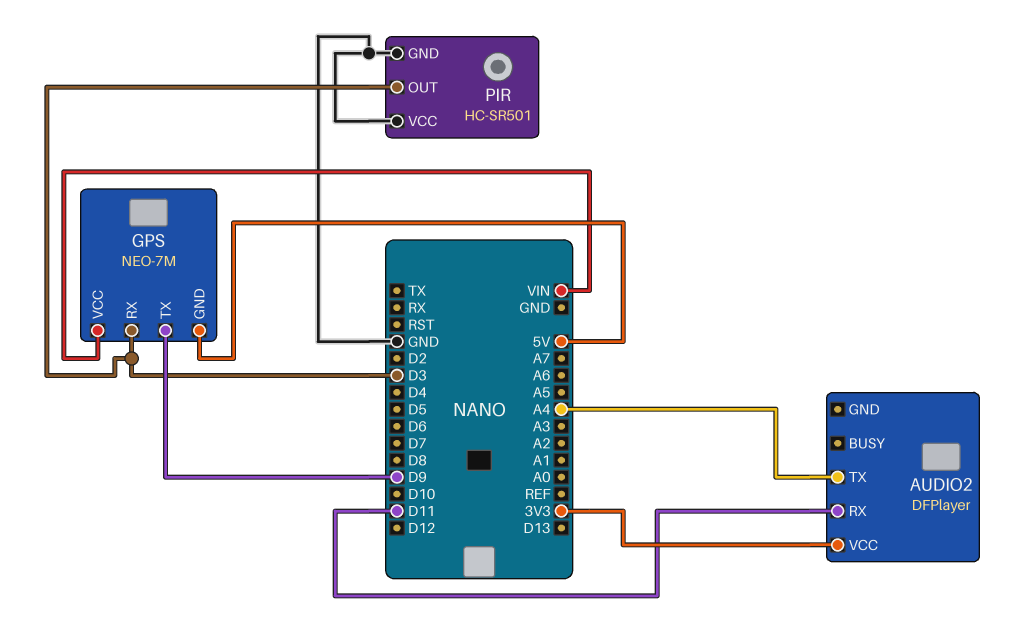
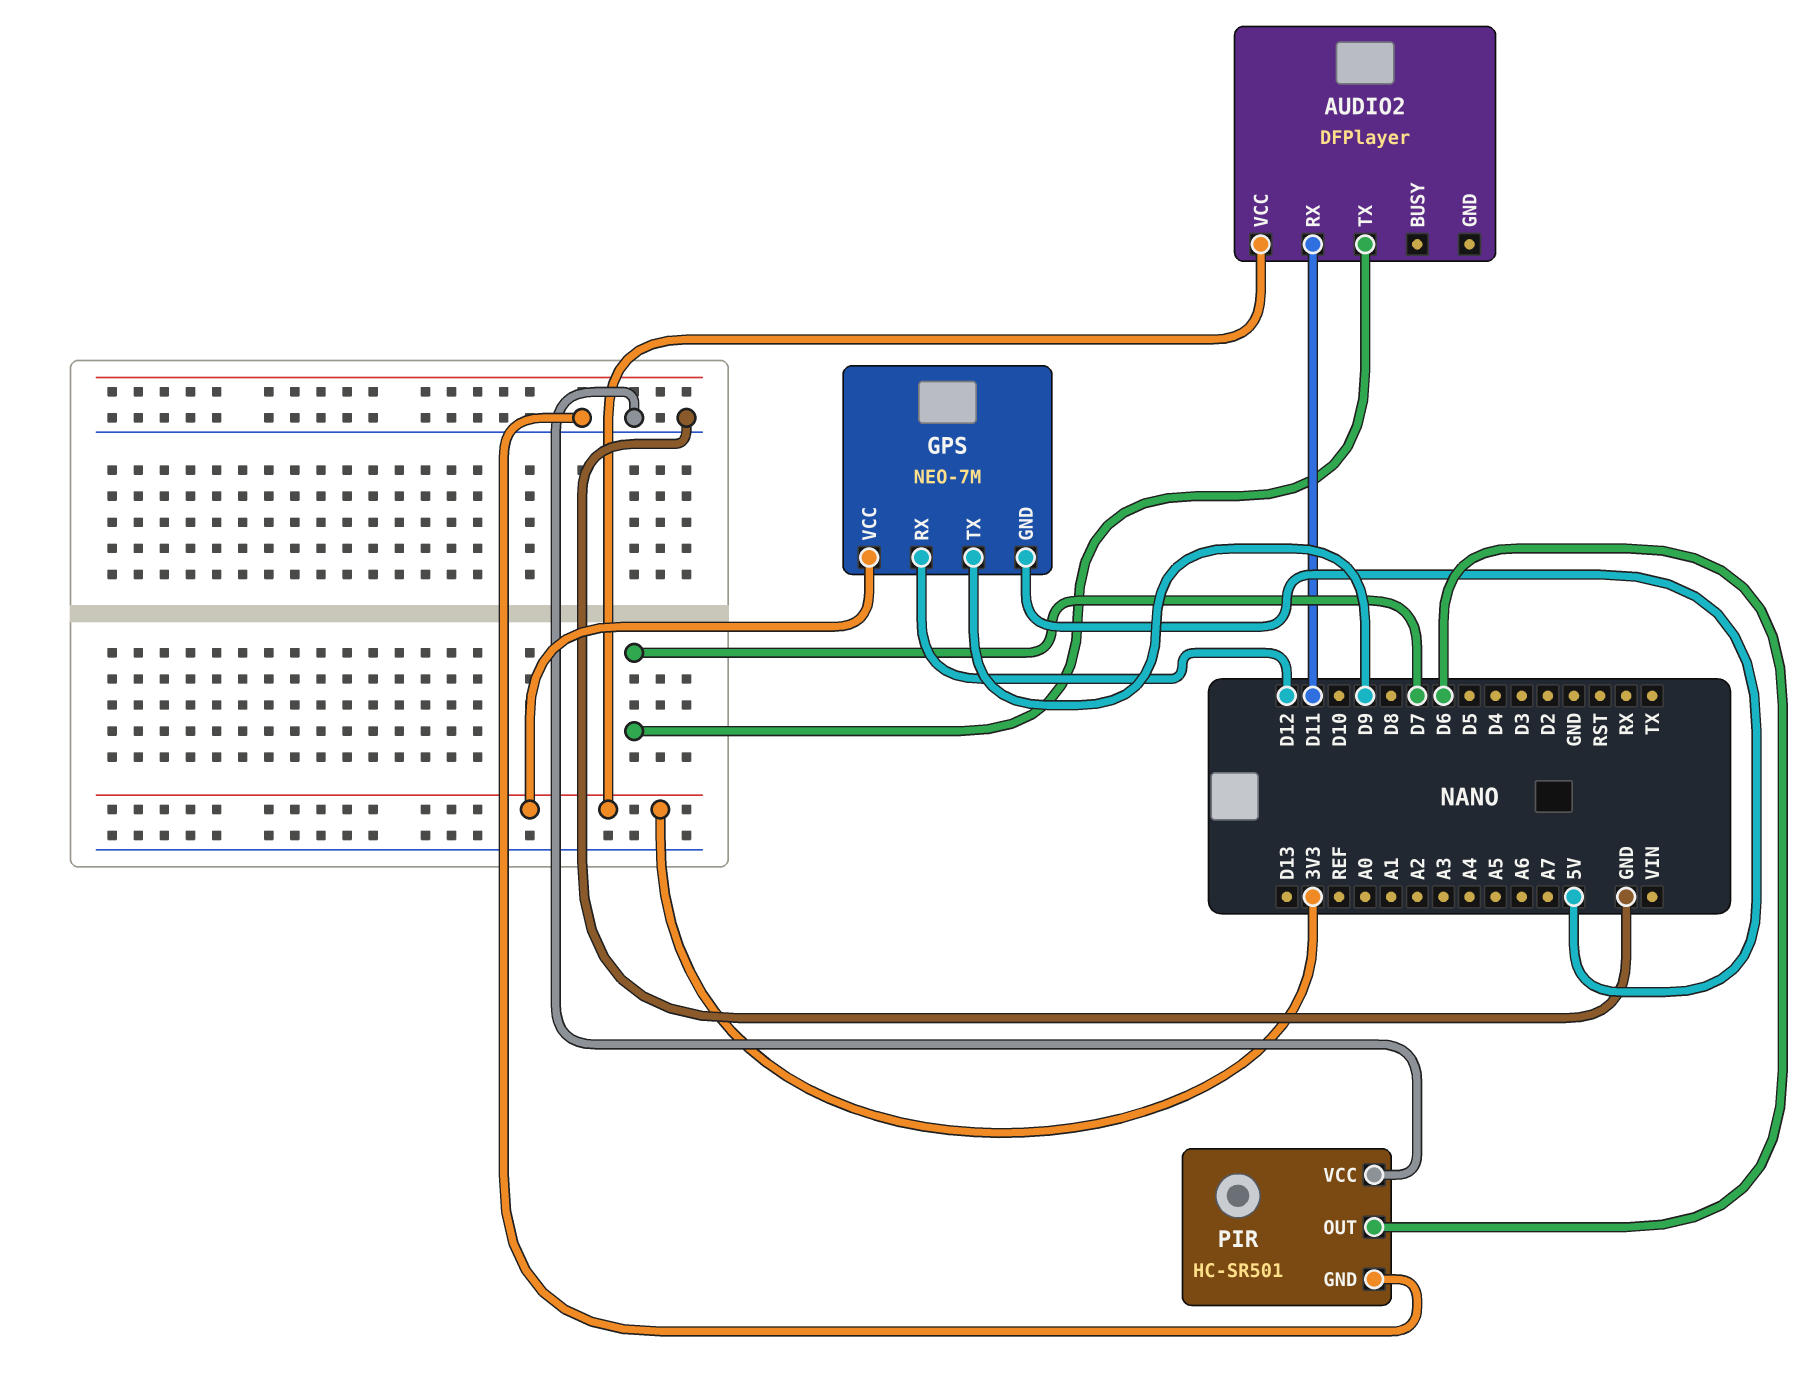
AUDIO2 pin TX: A4 -> D7
GPS pin RX: D3 -> D12
GPS pin VCC: VIN -> 3V3
PIR pin OUT: D3 -> D6

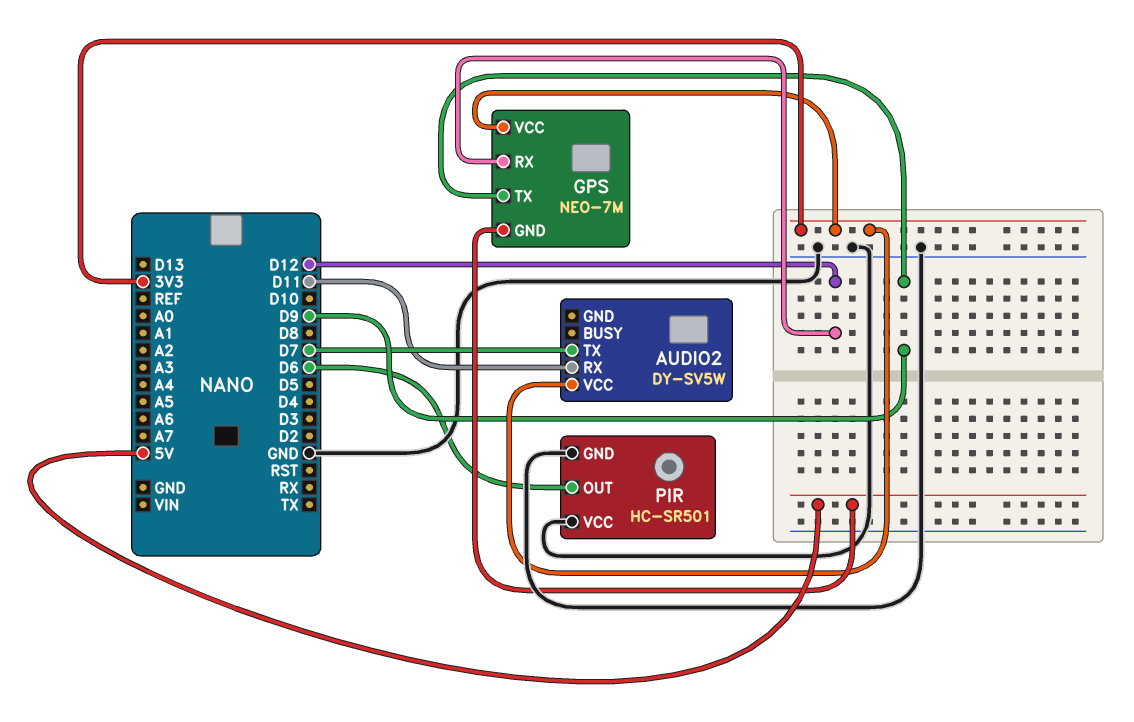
AUDIO2: DFPlayer -> DY-SV5W

